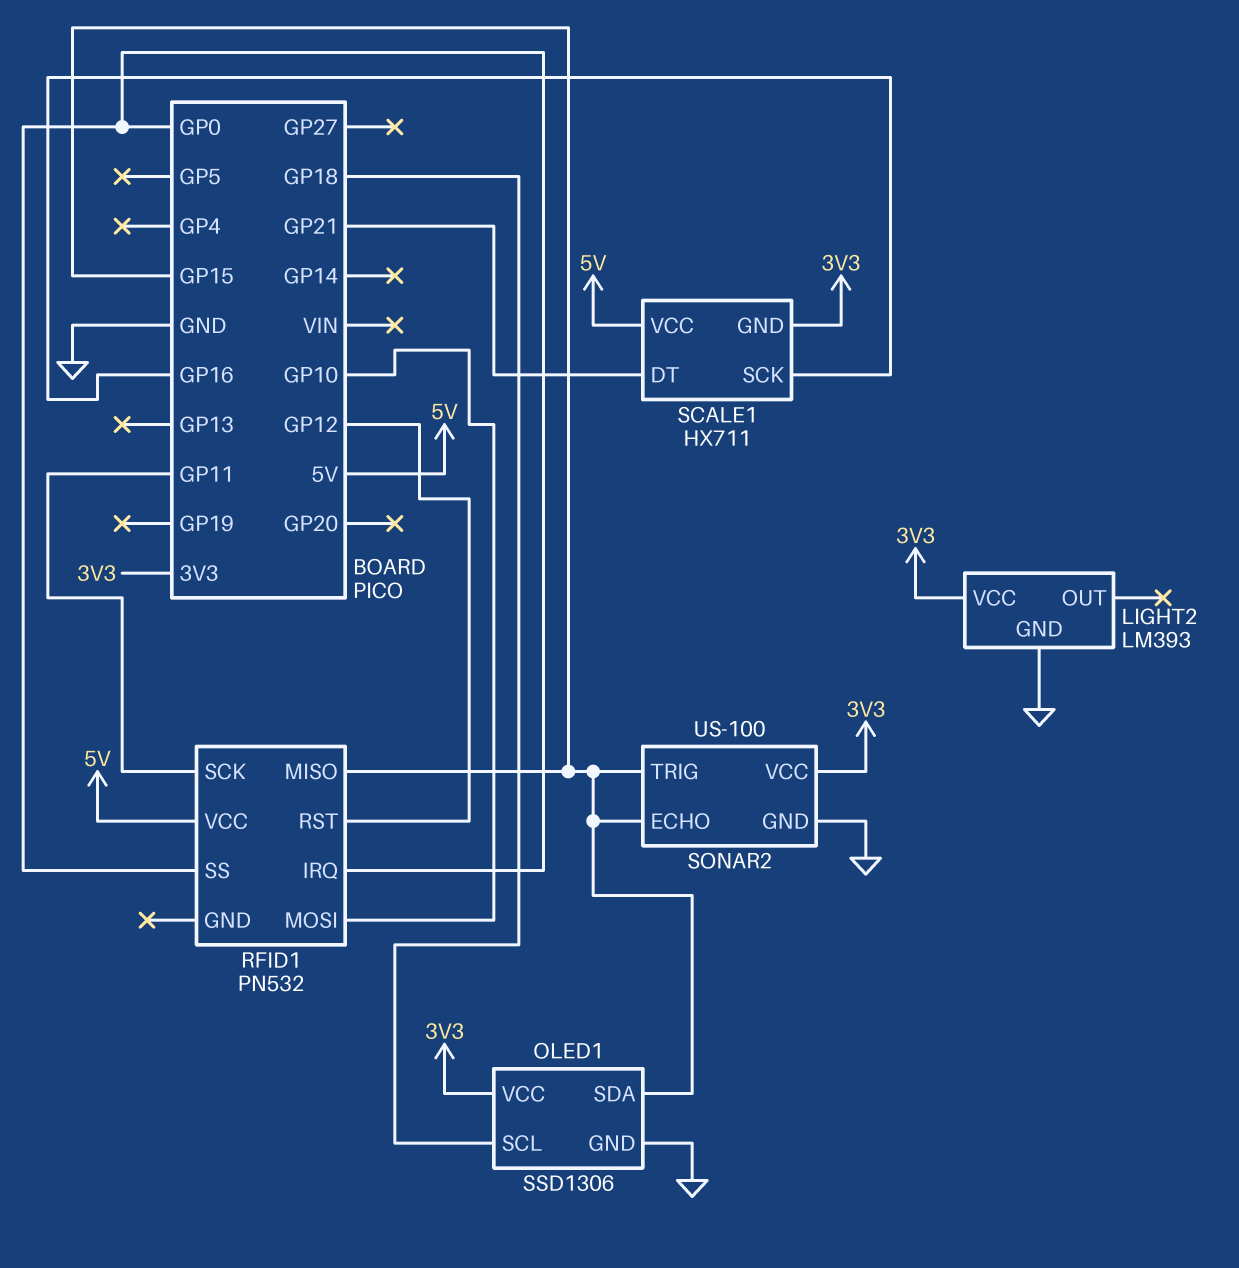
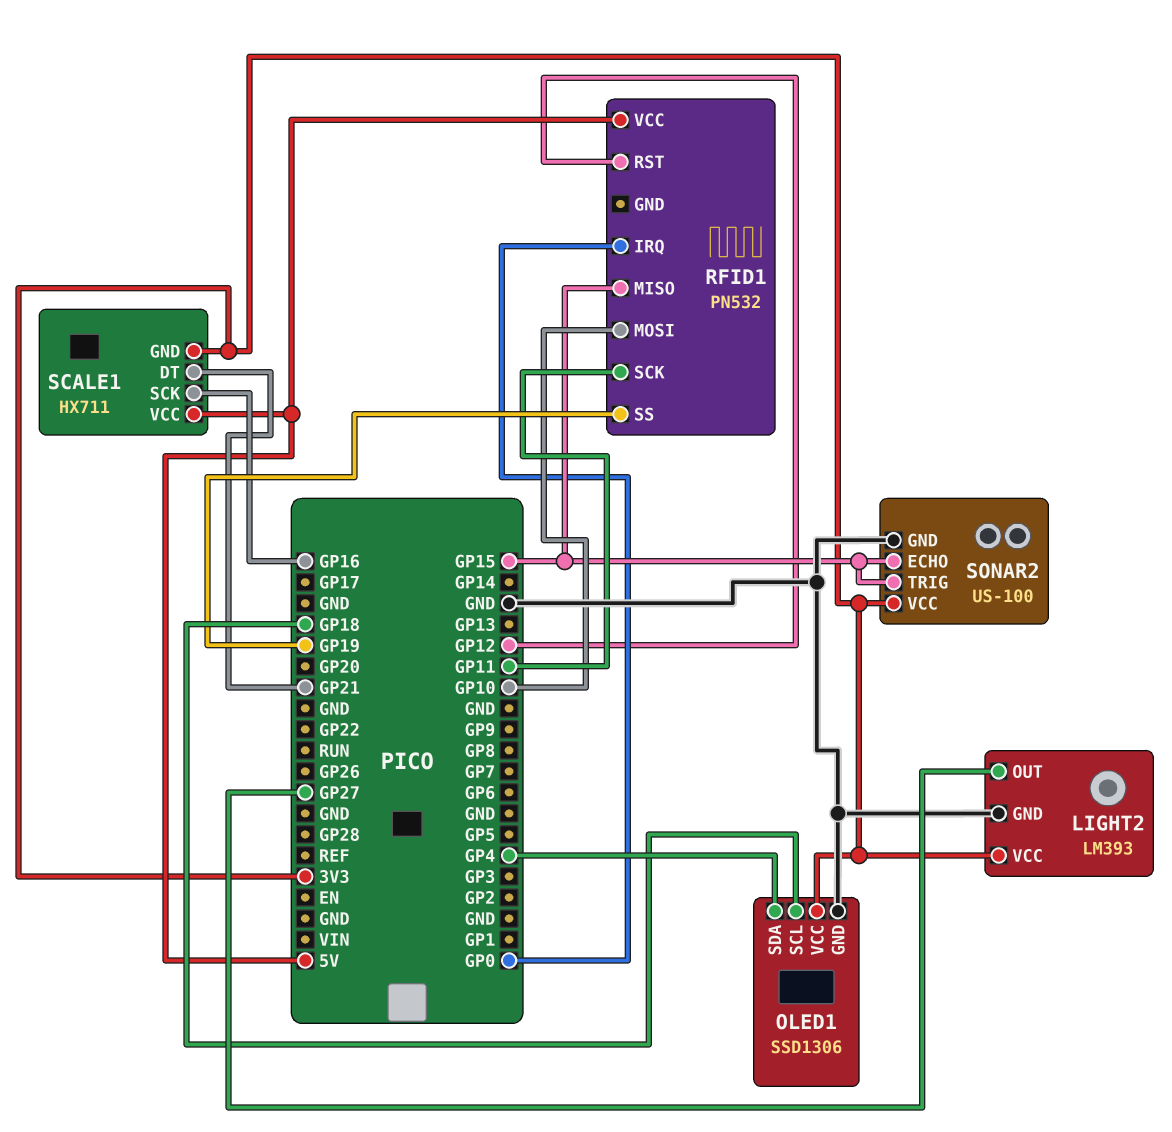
LIGHT2 pin OUT: none -> GP27
OLED1 pin SDA: GP15 -> GP4
RFID1 pin SS: GP0 -> GP19

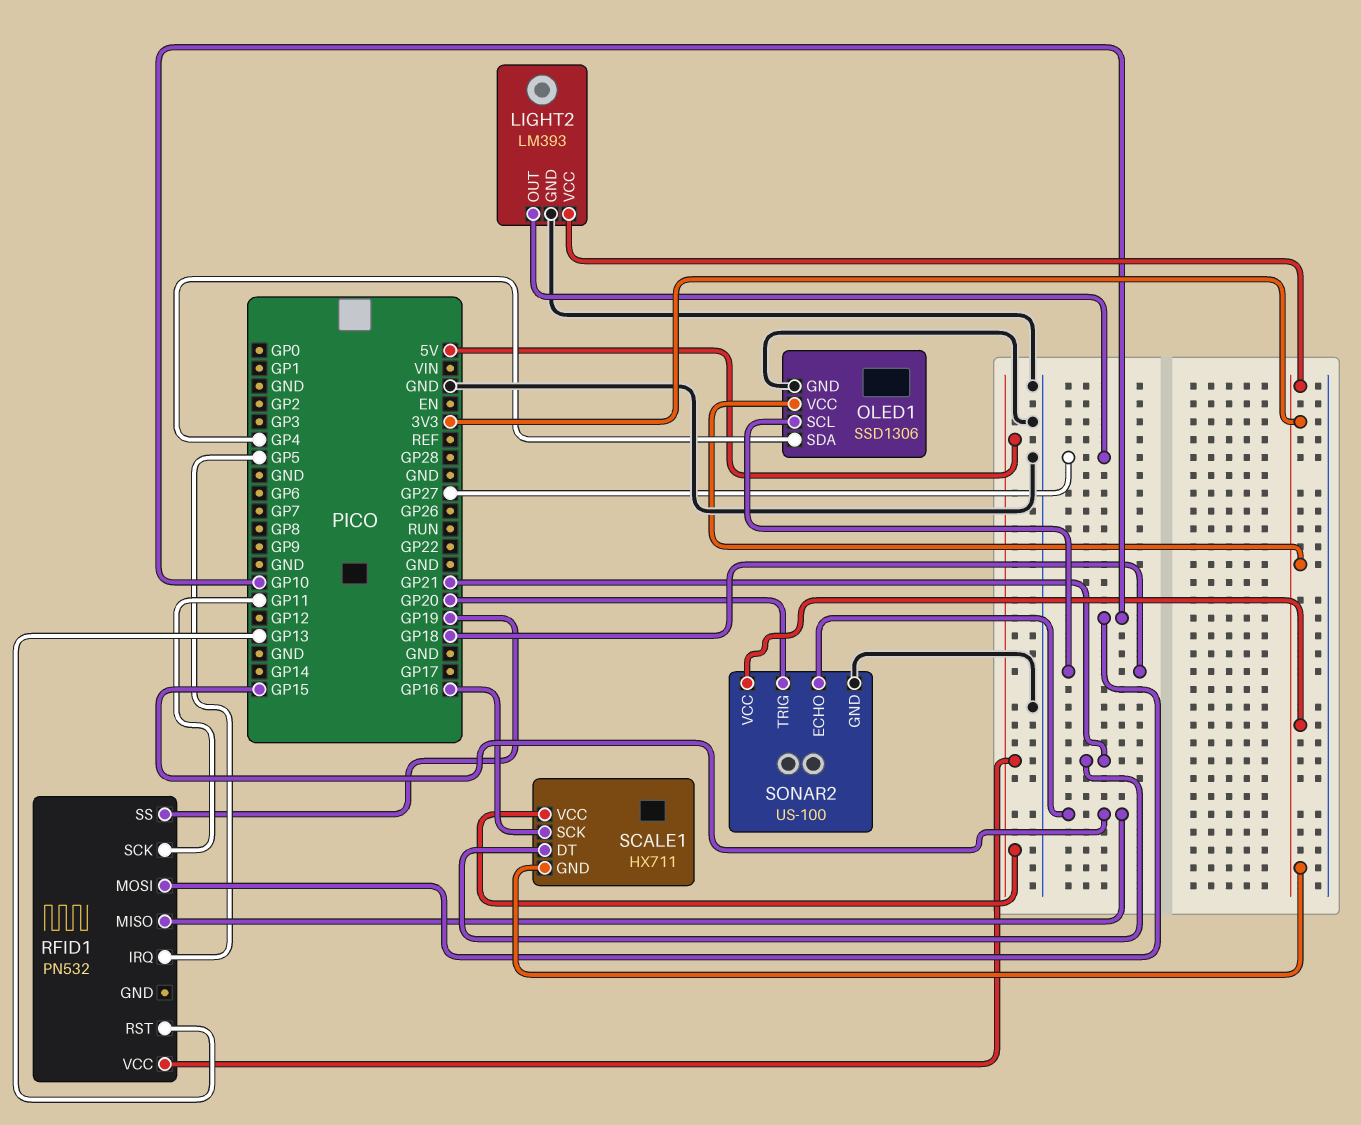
RFID1 pin IRQ: GP0 -> GP5
RFID1 pin RST: GP12 -> GP13
SONAR2 pin TRIG: GP15 -> GP20

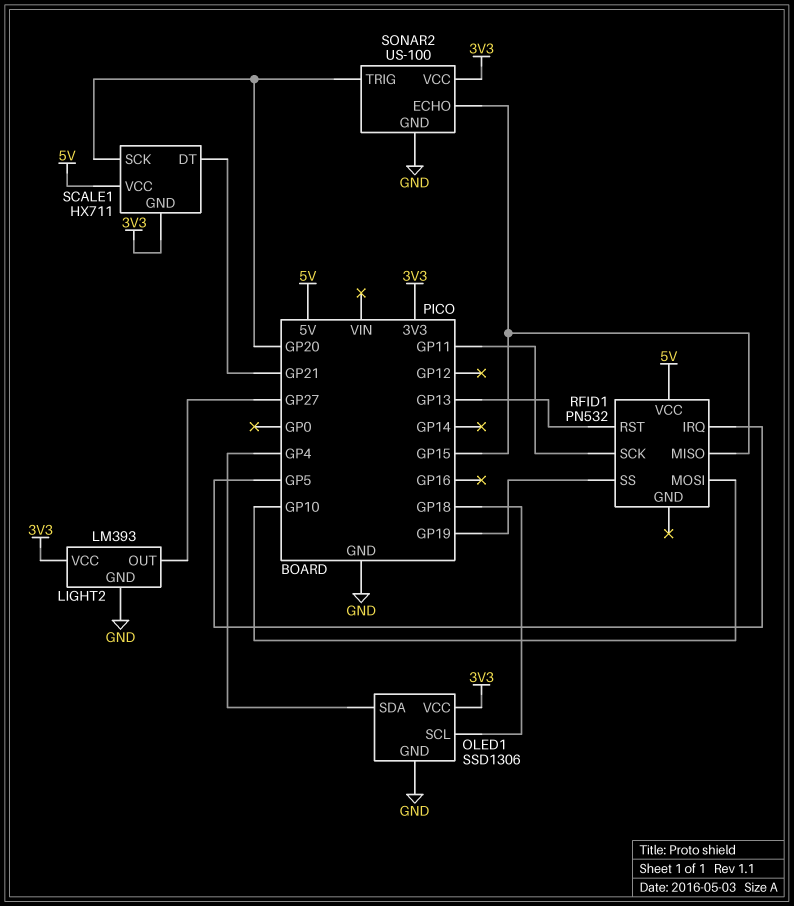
SCALE1 pin SCK: GP16 -> GP20

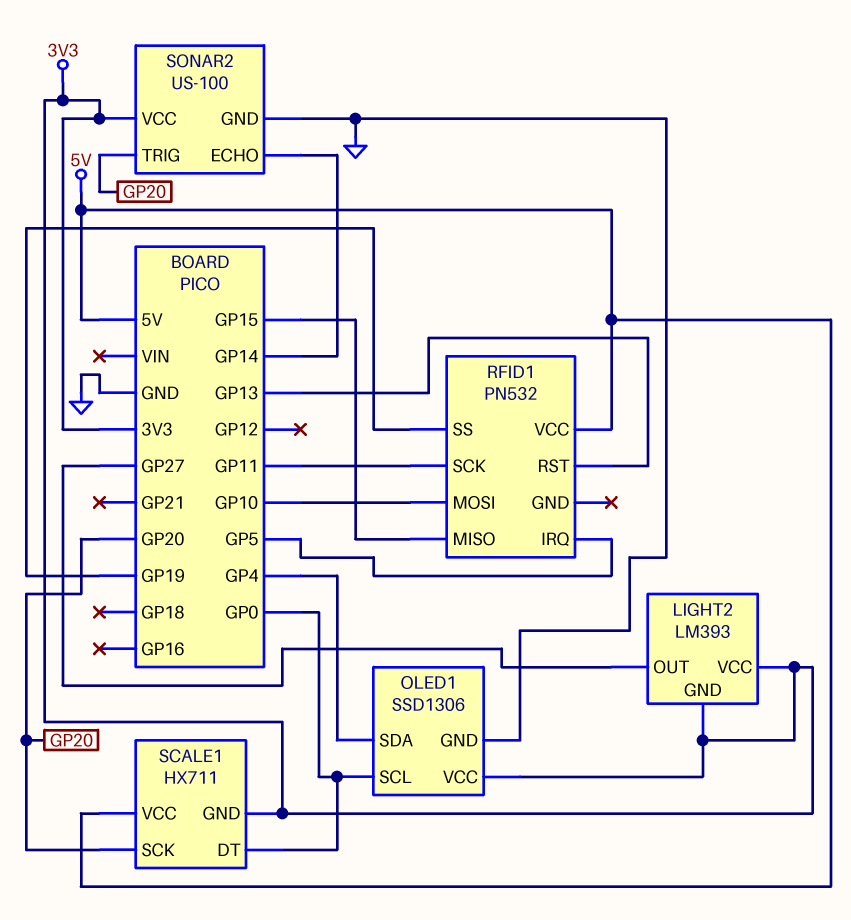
LIGHT2 pin GND: GND -> 3V3
OLED1 pin SCL: GP18 -> GP0
SCALE1 pin DT: GP21 -> GP0
SONAR2 pin ECHO: GP15 -> GP14

